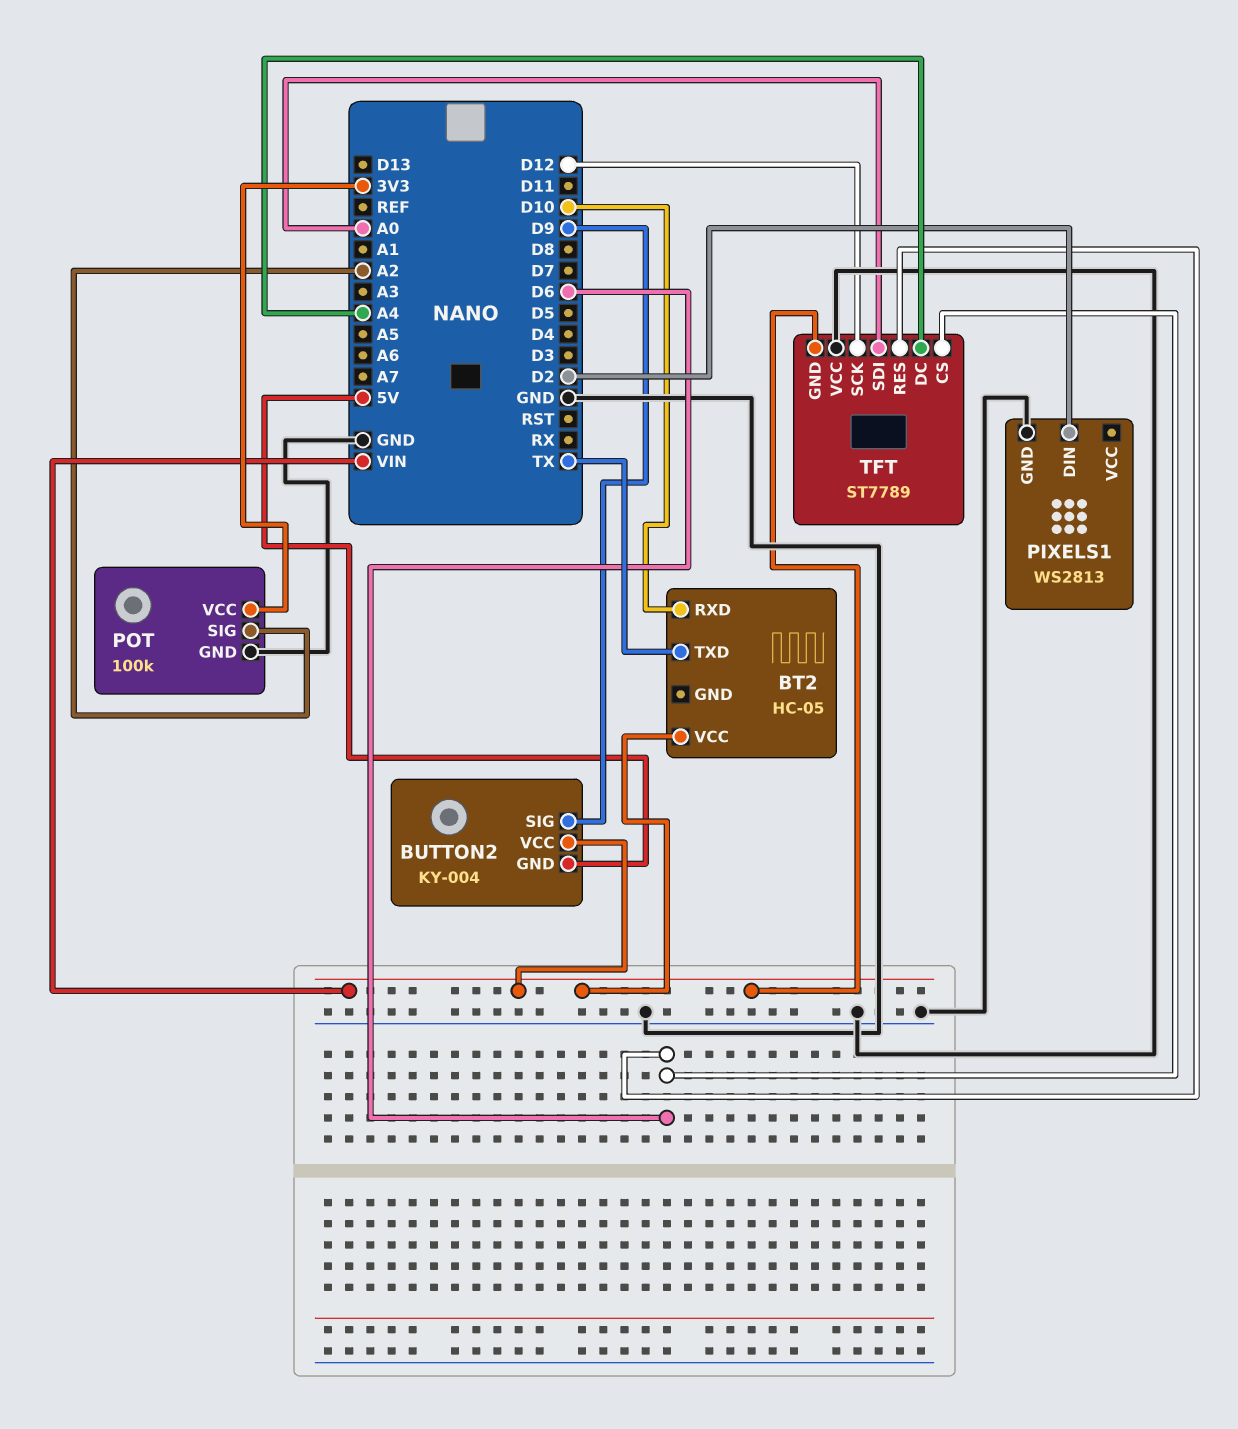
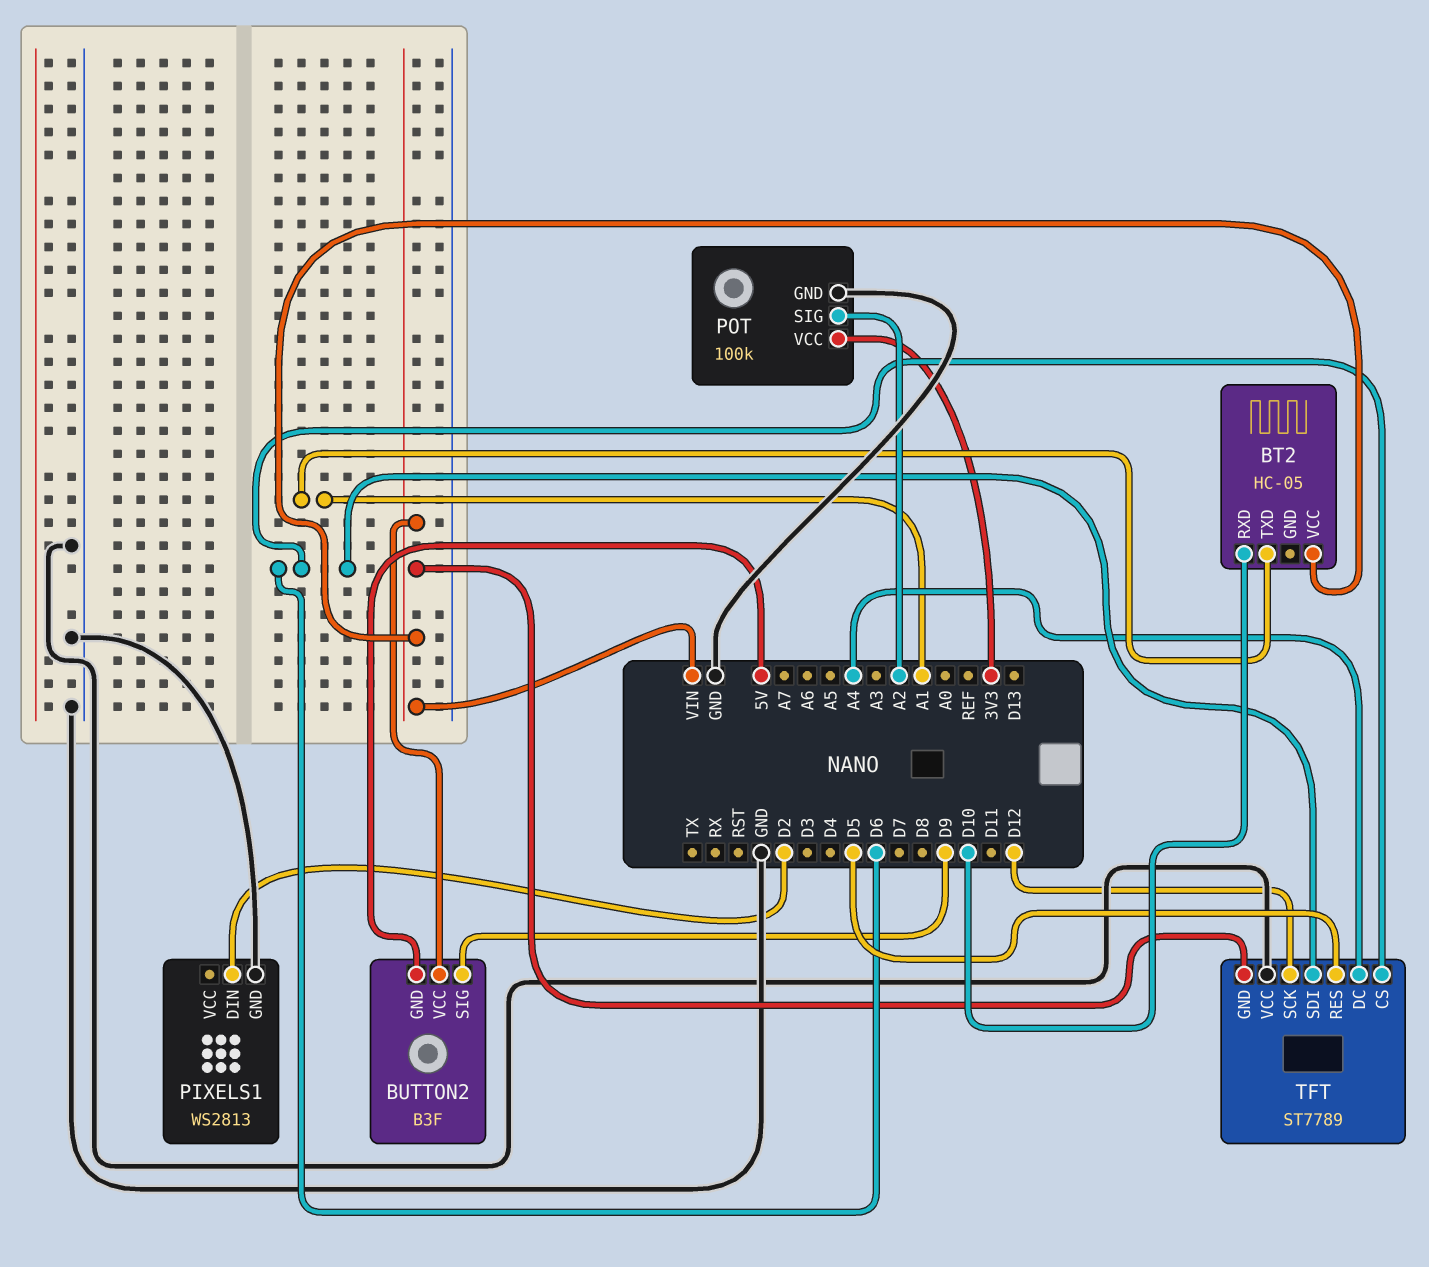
BT2 pin TXD: TX -> A1
BUTTON2: KY-004 -> B3F
TFT pin RES: D6 -> D5
TFT pin SDI: A0 -> D6

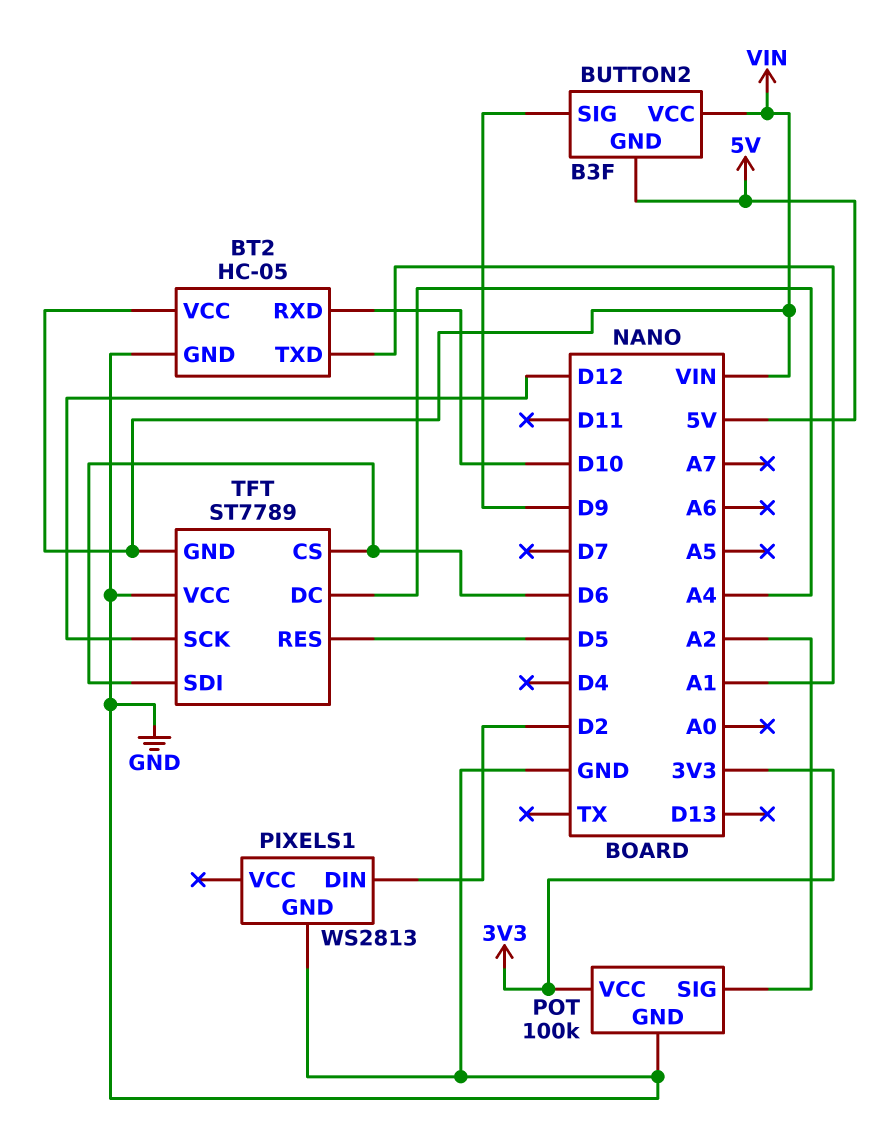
BT2 pin GND: none -> GND

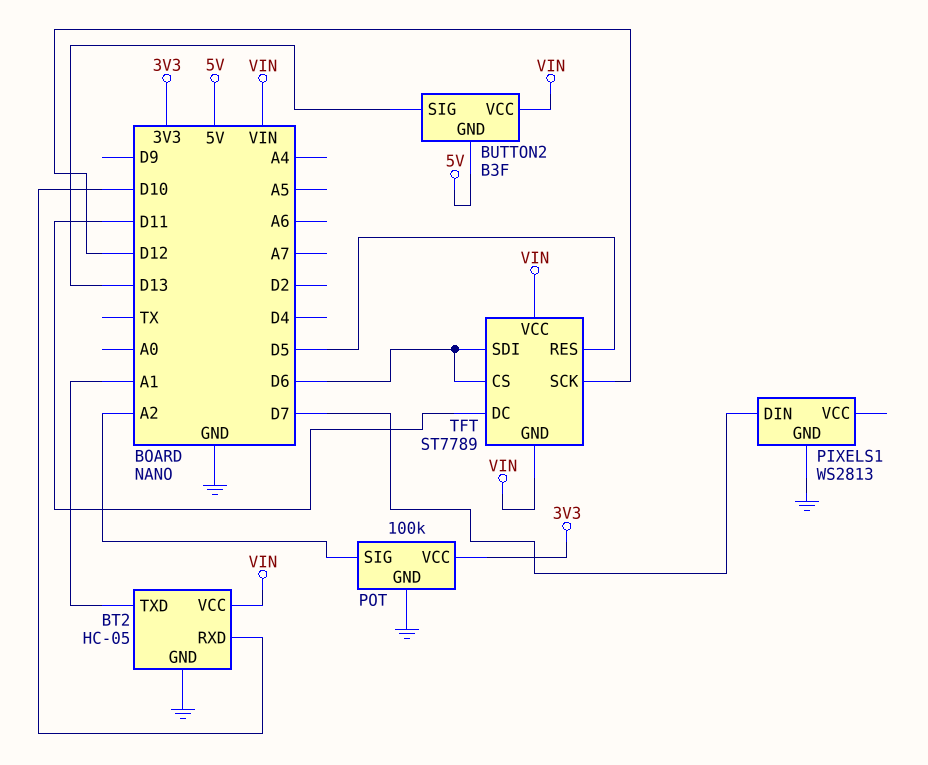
BUTTON2 pin SIG: D9 -> D13
PIXELS1 pin DIN: D2 -> D7
TFT pin DC: A4 -> D11
TFT pin VCC: GND -> VIN

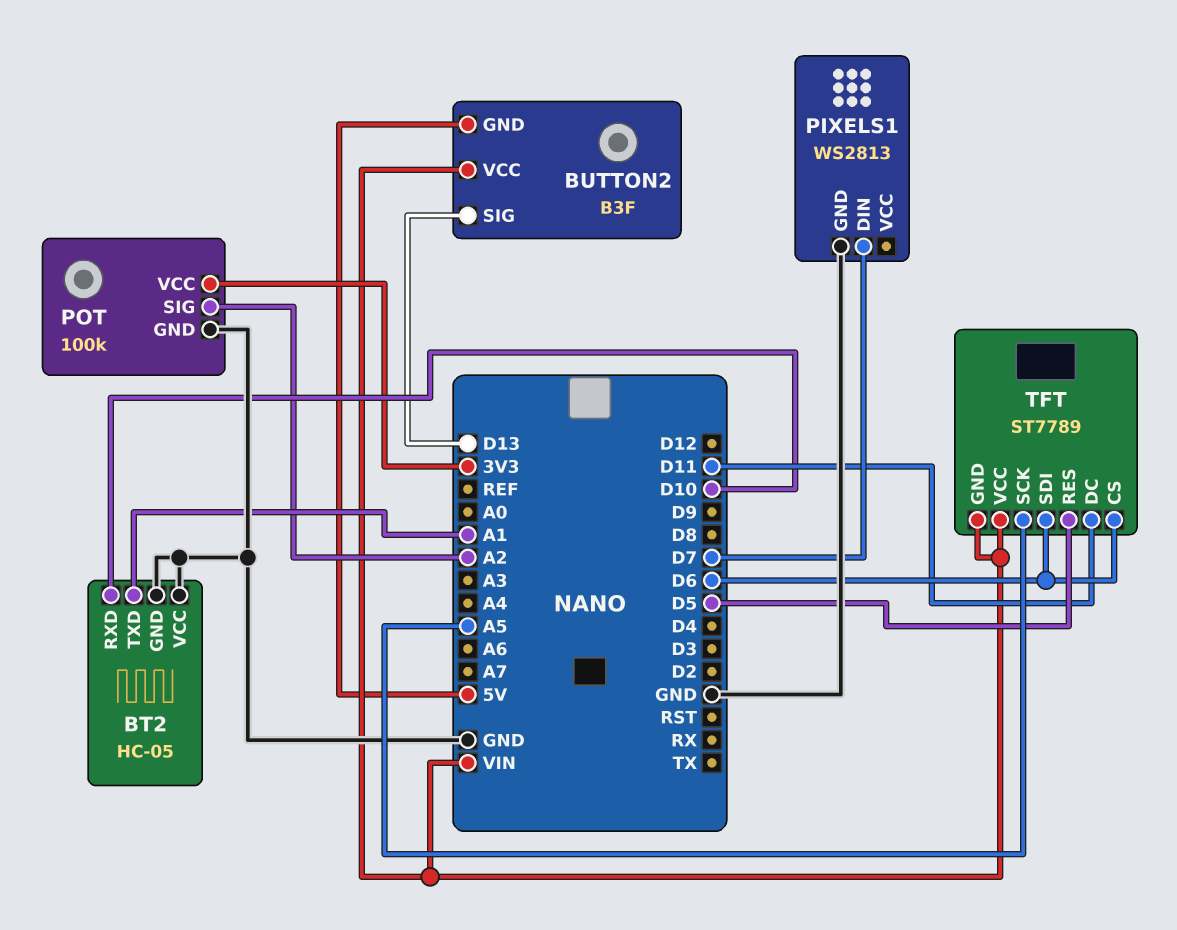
BT2 pin VCC: VIN -> GND
TFT pin SCK: D12 -> A5

